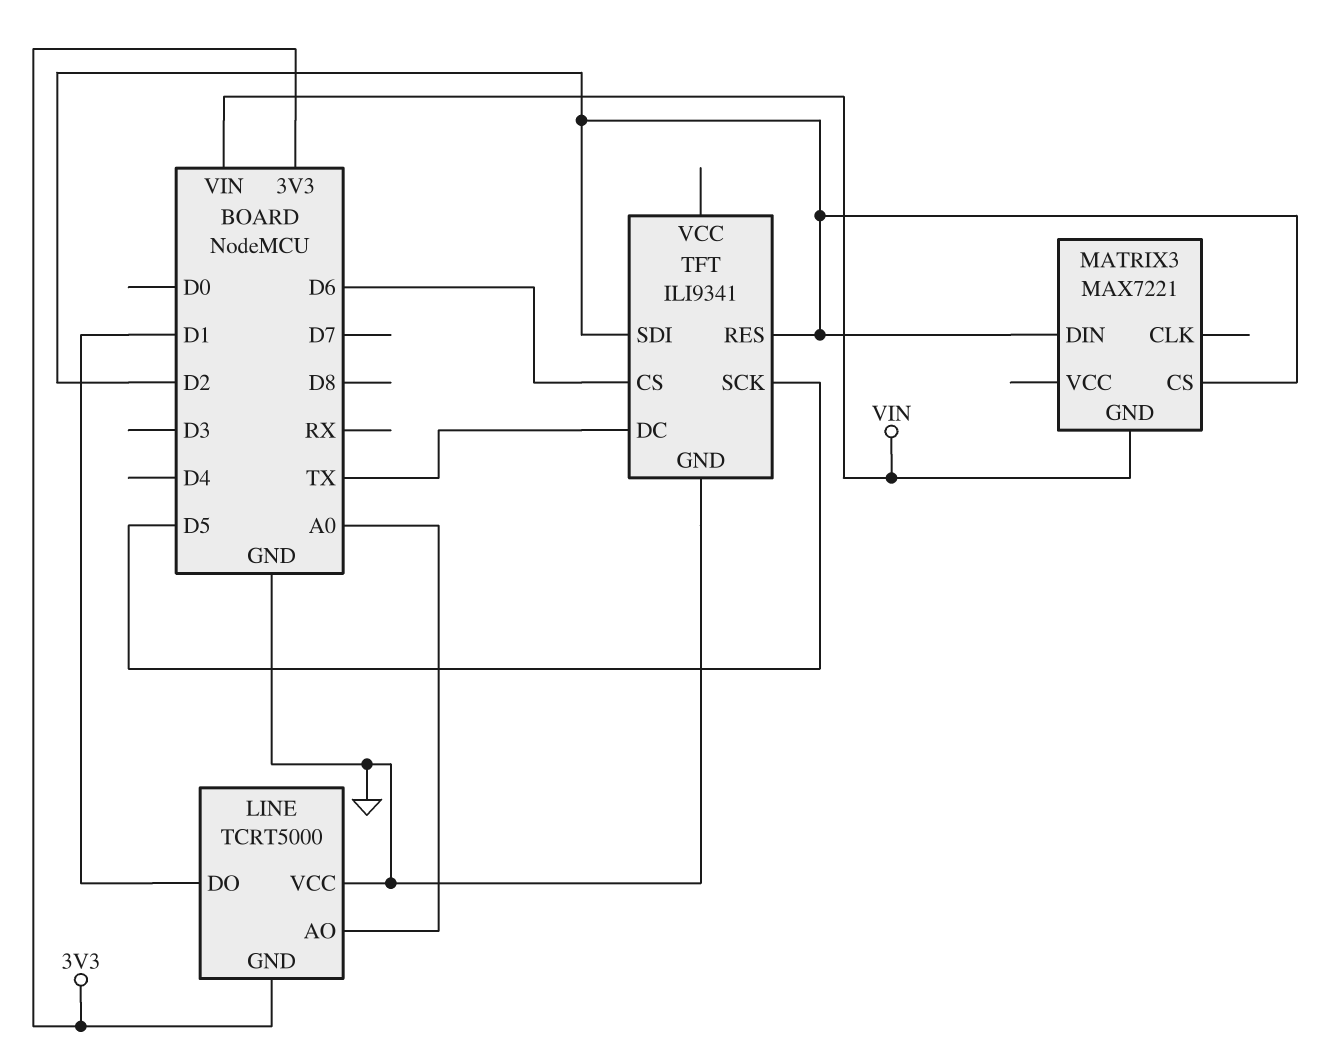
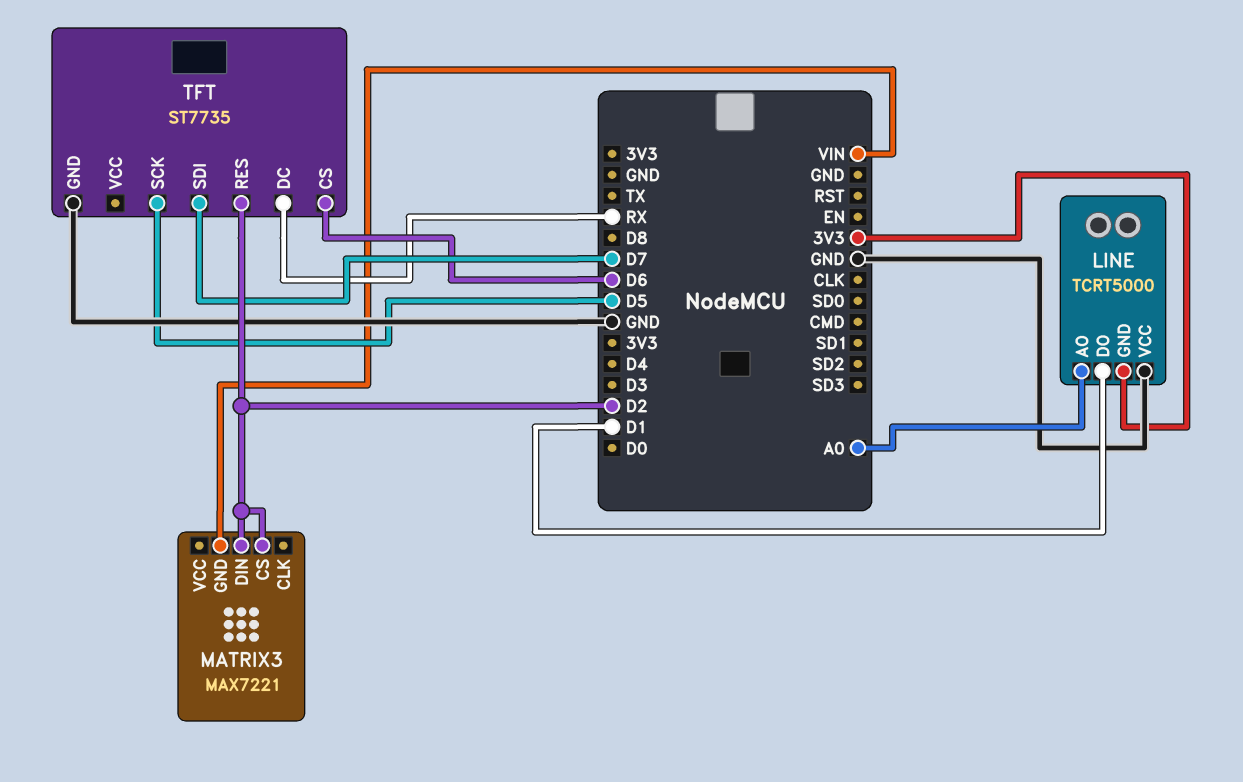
TFT: ILI9341 -> ST7735
TFT pin DC: TX -> RX
TFT pin SDI: D2 -> D7

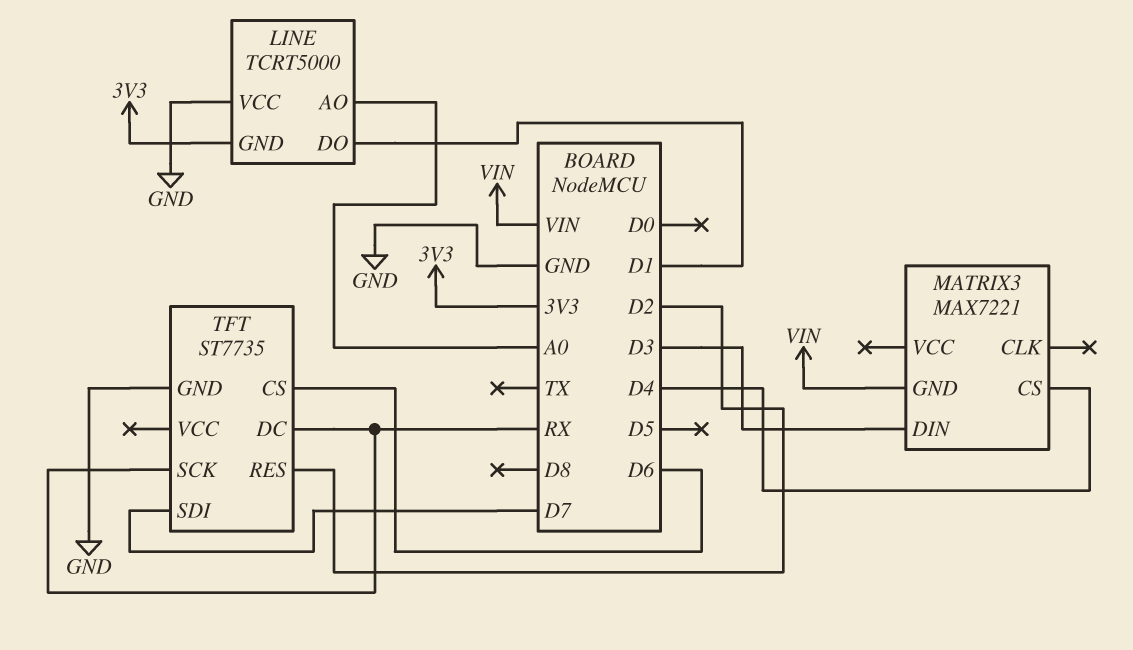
MATRIX3 pin CS: D2 -> D4
MATRIX3 pin DIN: D2 -> D3
TFT pin SCK: D5 -> RX

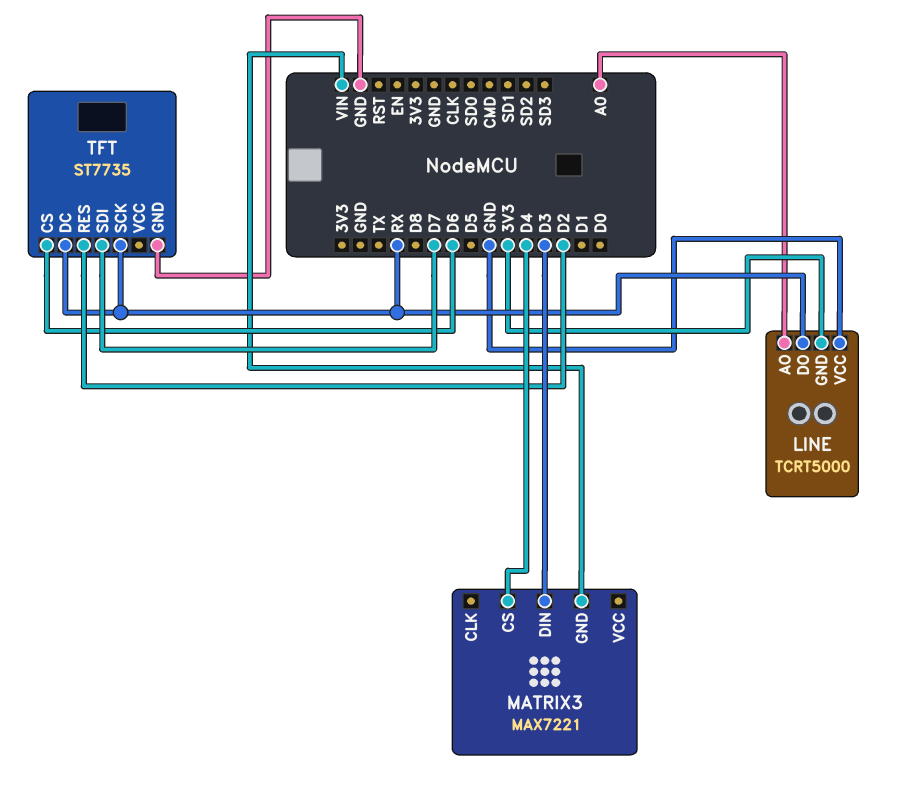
LINE pin DO: D1 -> RX

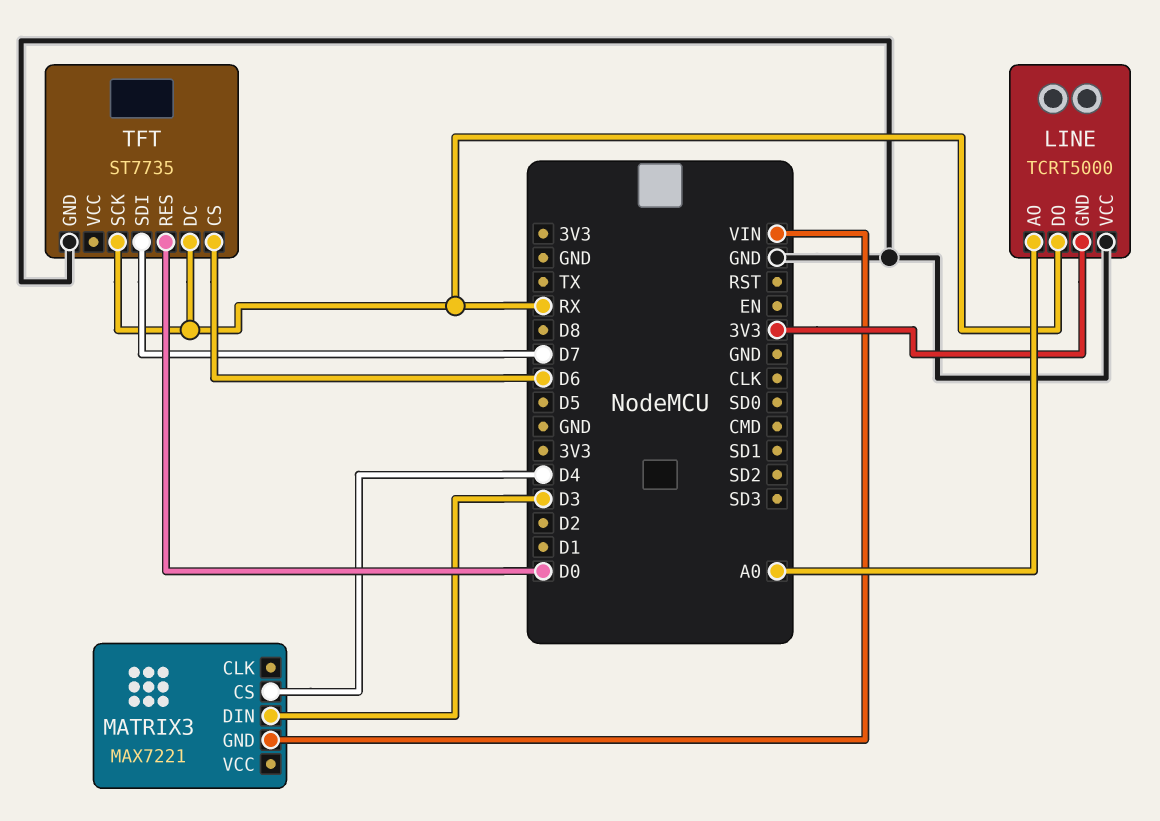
TFT pin RES: D2 -> D0

